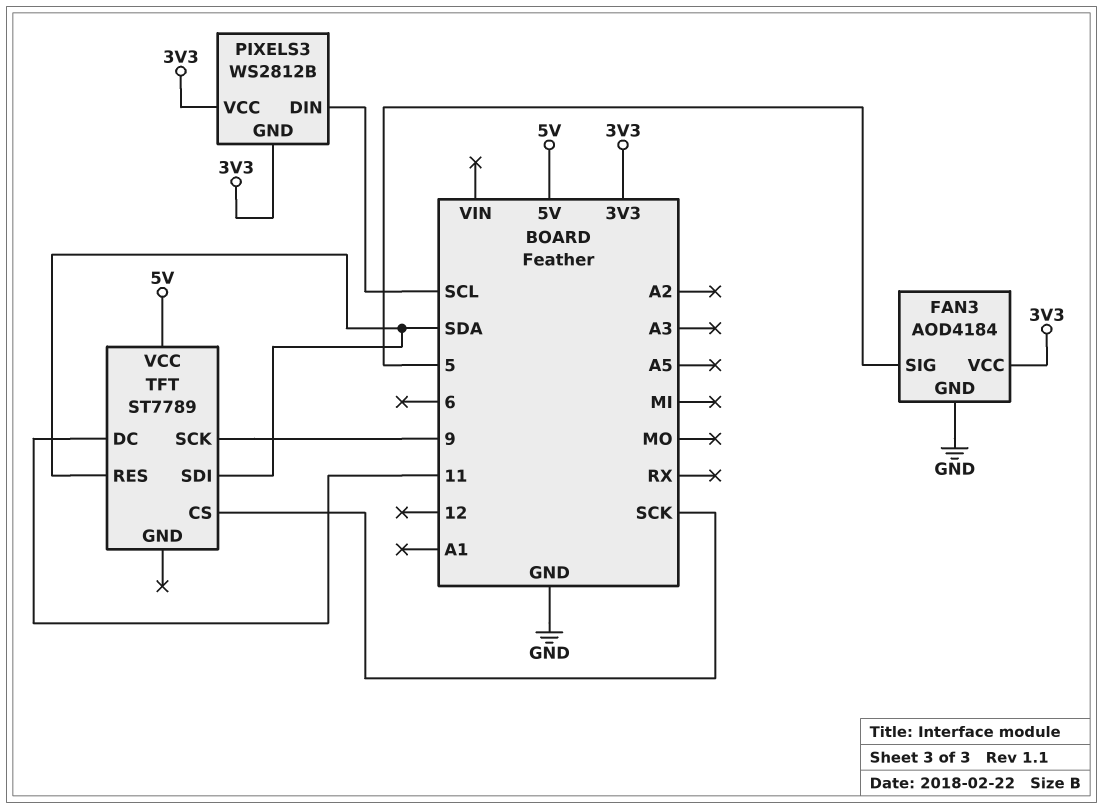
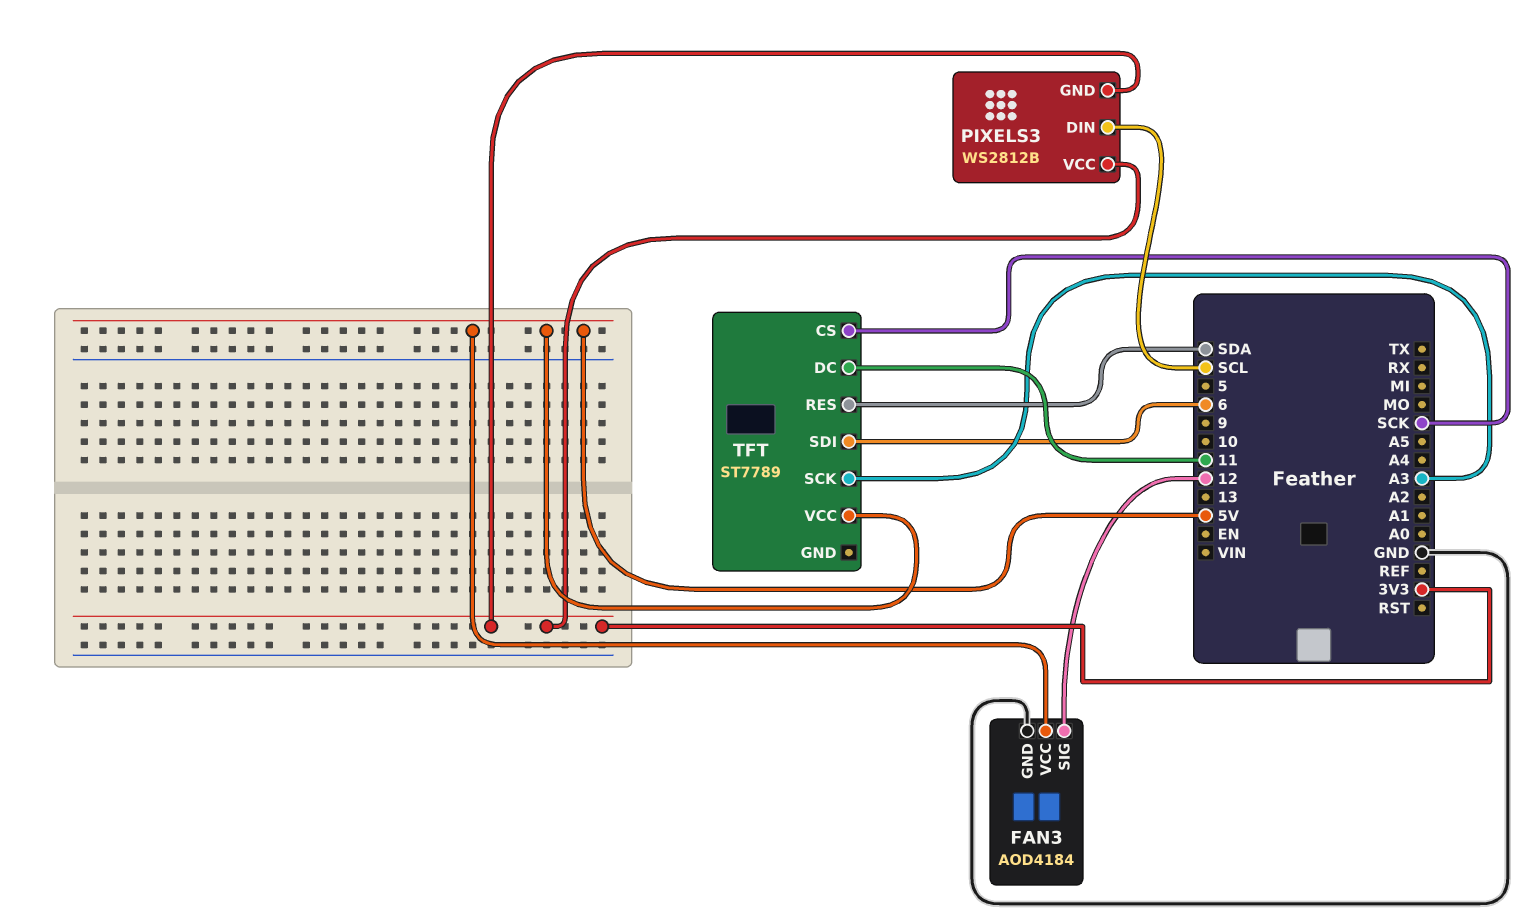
FAN3 pin SIG: 5 -> 12
FAN3 pin VCC: 3V3 -> 5V
TFT pin SCK: 9 -> A3
TFT pin SDI: SDA -> 6

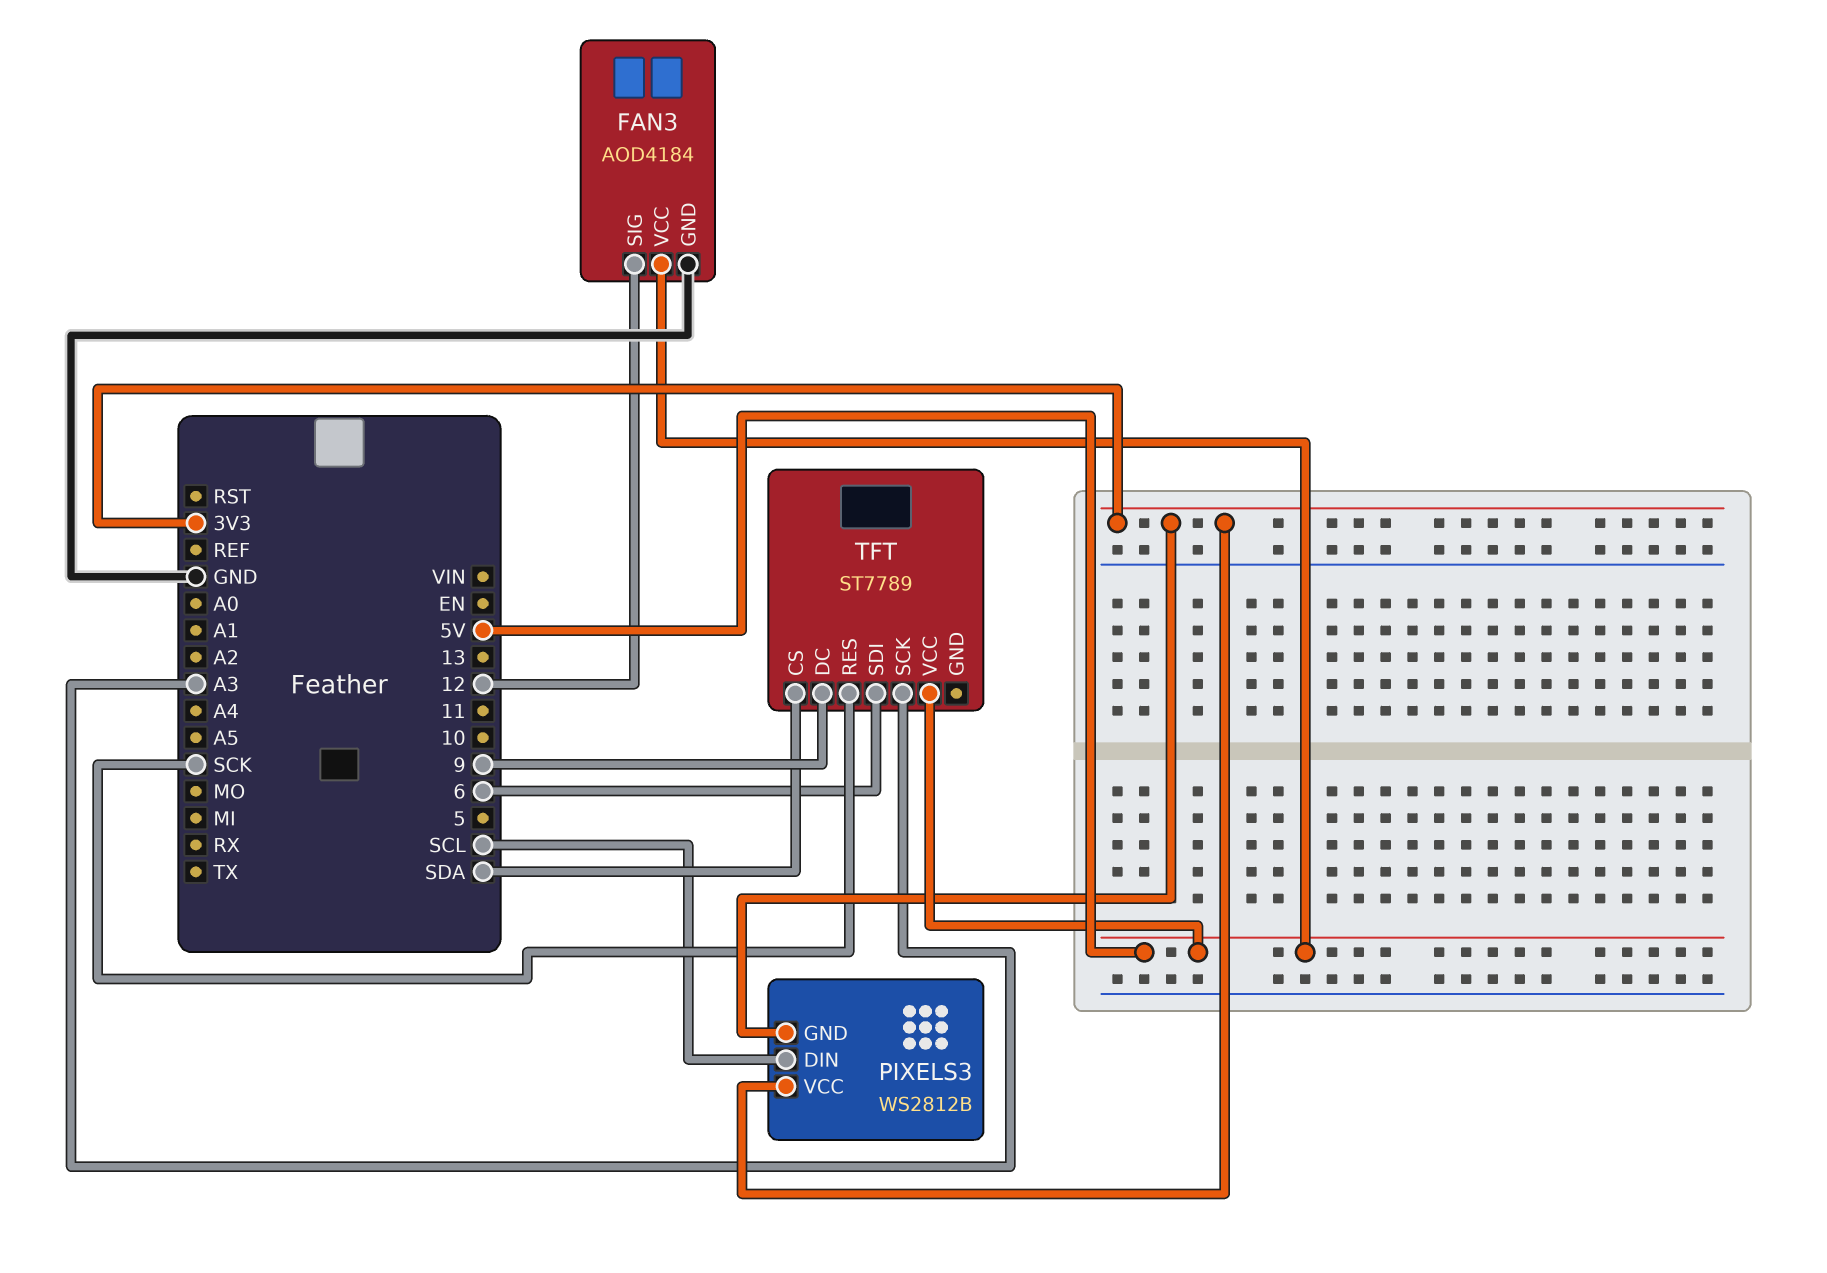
TFT pin CS: SCK -> SDA
TFT pin DC: 11 -> 9
TFT pin RES: SDA -> SCK

